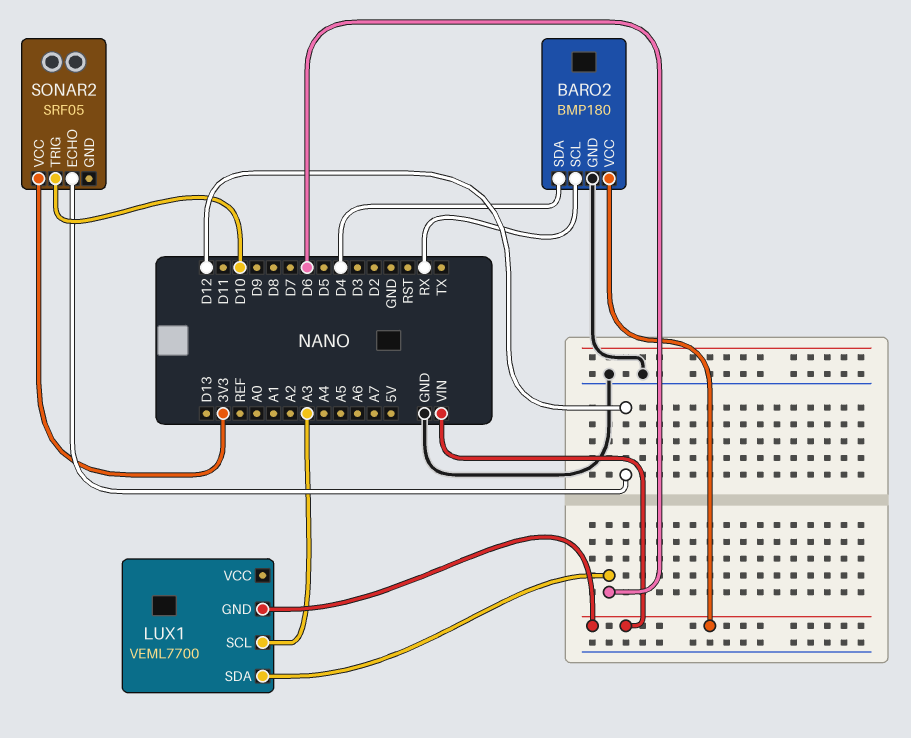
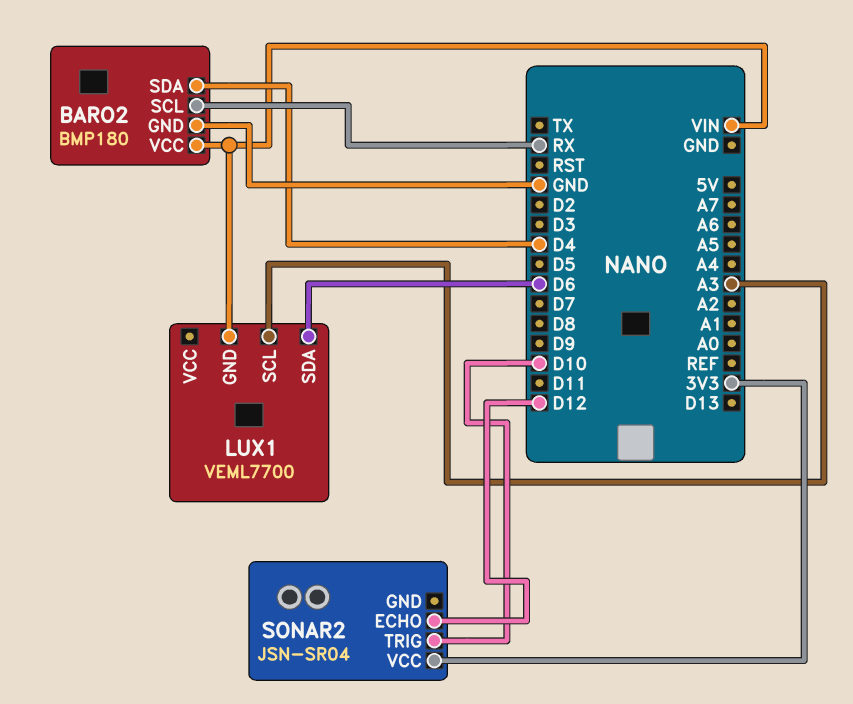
SONAR2: SRF05 -> JSN-SR04

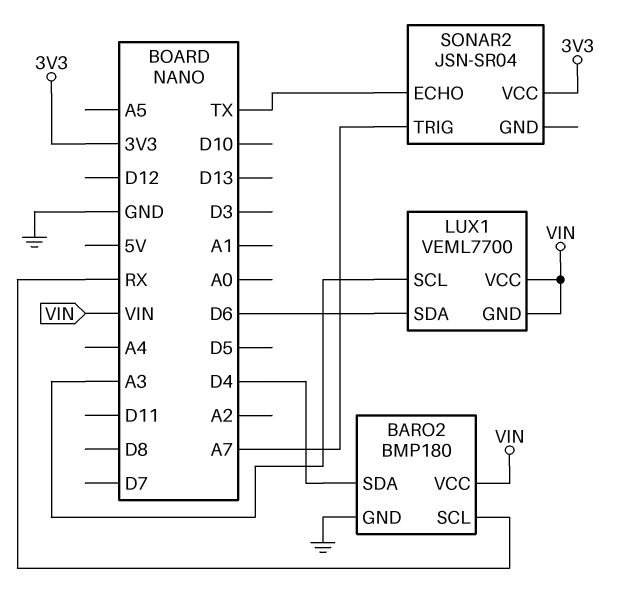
LUX1 pin VCC: none -> VIN
SONAR2 pin ECHO: D12 -> TX
SONAR2 pin TRIG: D10 -> A7

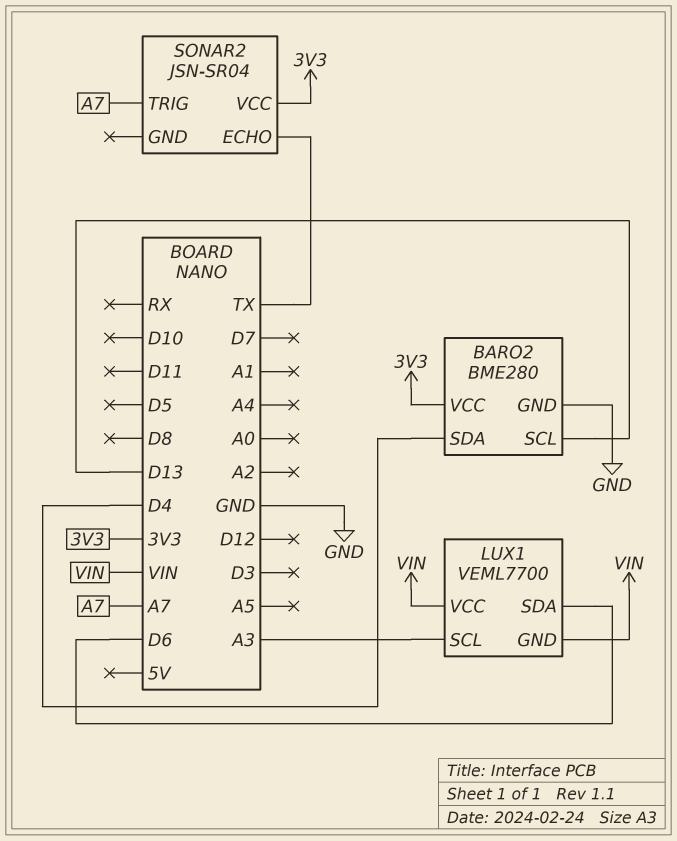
BARO2: BMP180 -> BME280
BARO2 pin SCL: RX -> D13
BARO2 pin VCC: VIN -> 3V3

